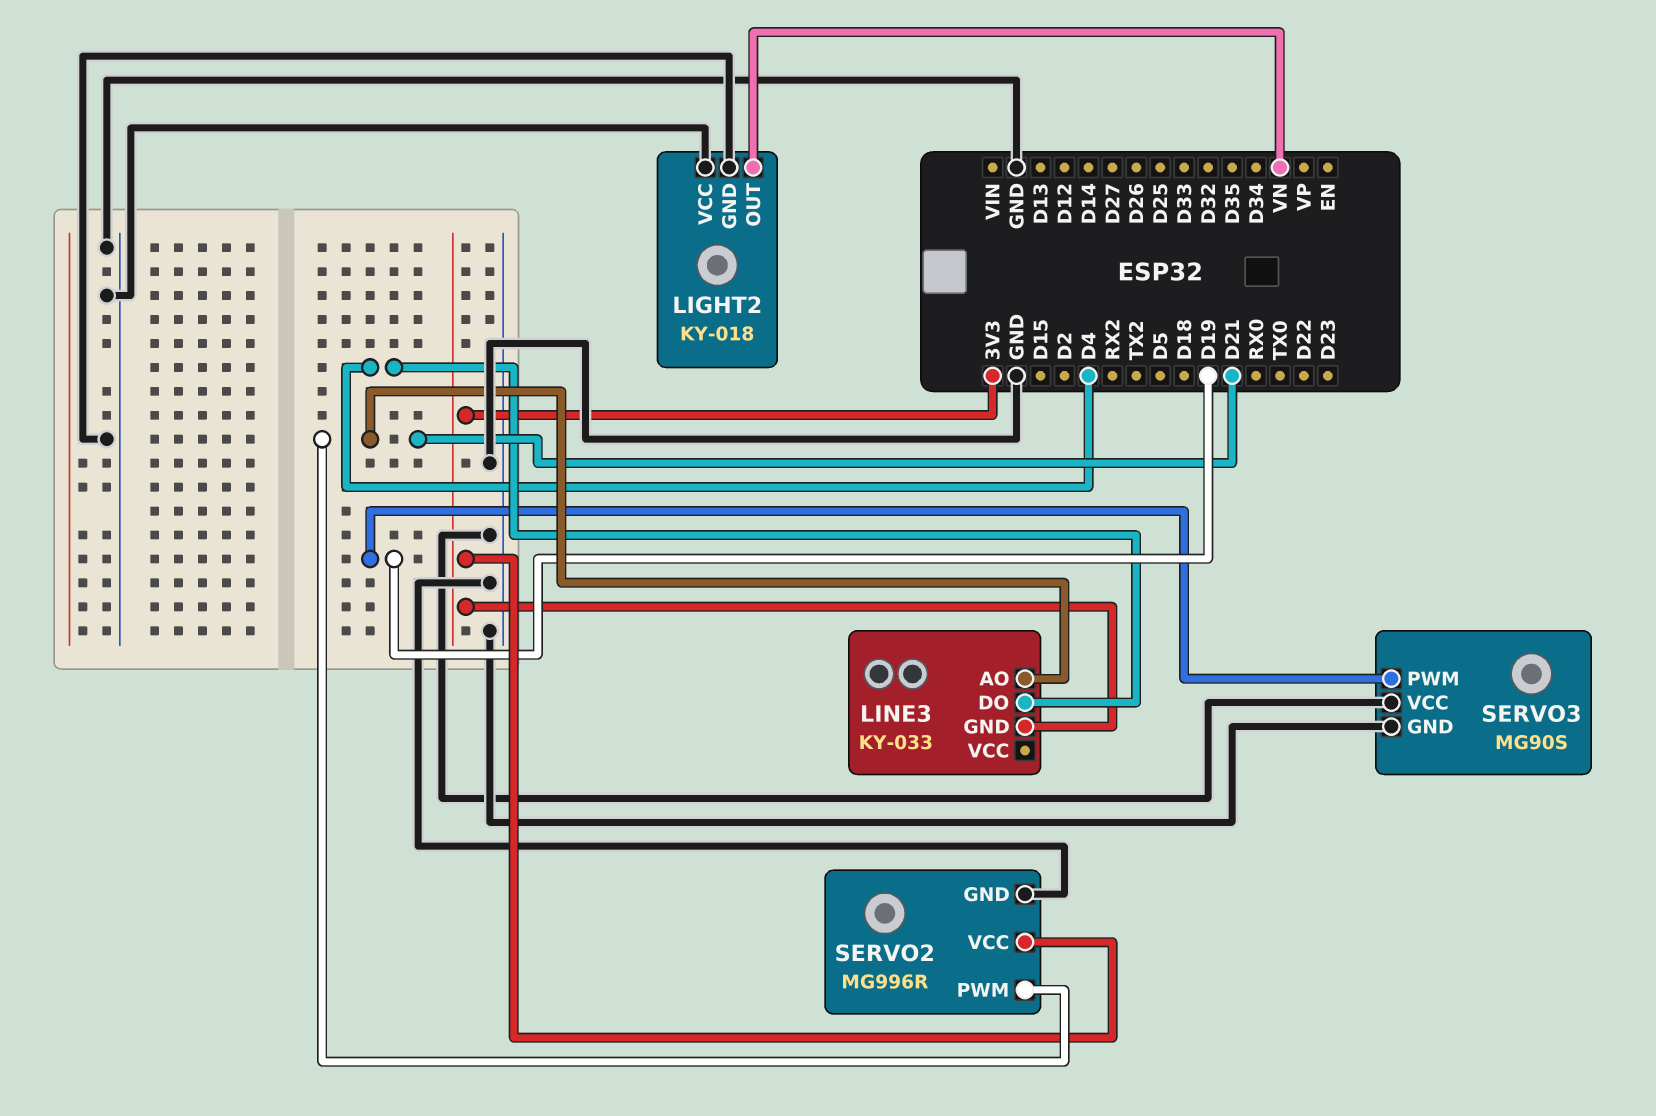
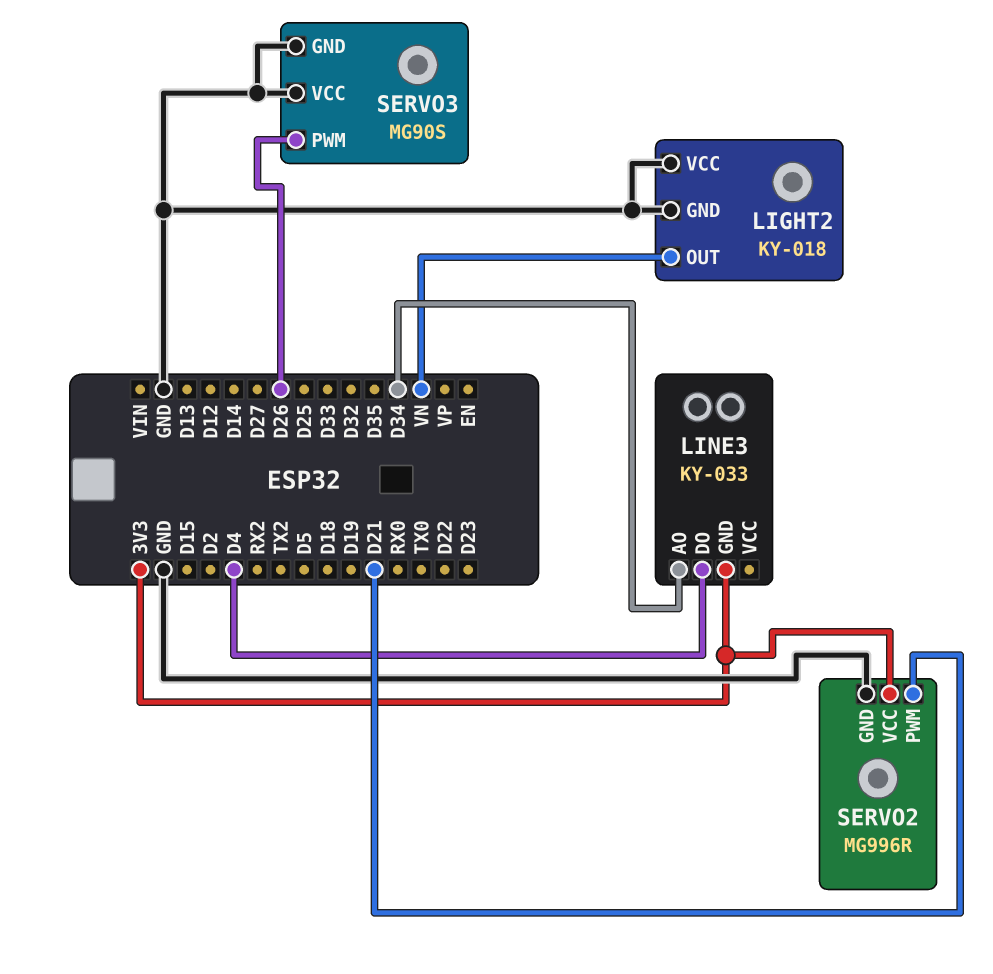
LINE3 pin AO: D21 -> D34
SERVO3 pin PWM: D19 -> D26

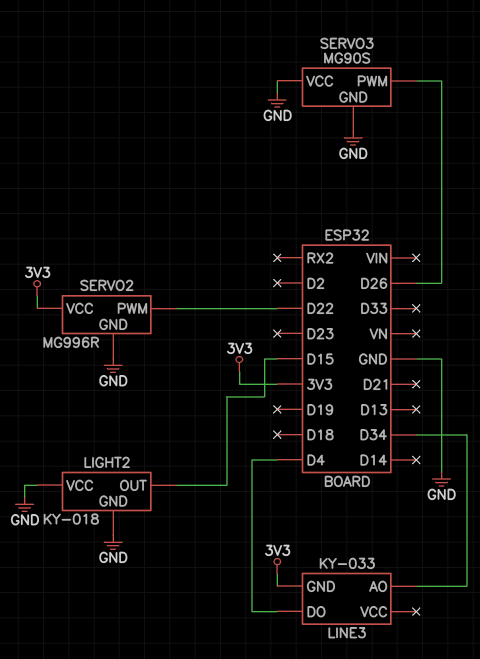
LIGHT2 pin OUT: VN -> D15
SERVO2 pin PWM: D21 -> D22

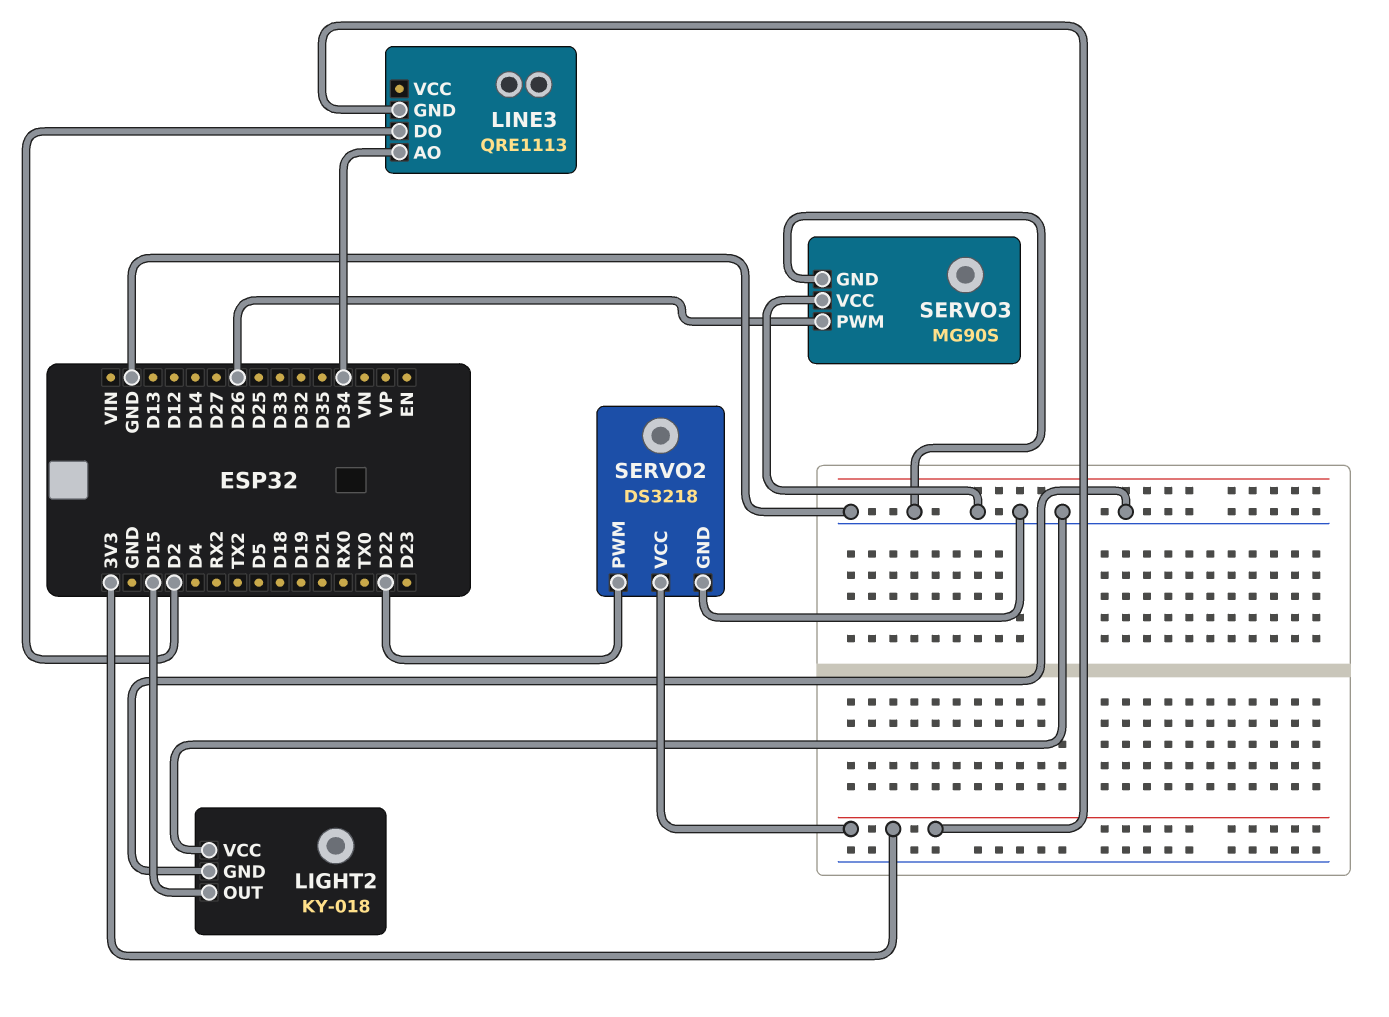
LINE3: KY-033 -> QRE1113
LINE3 pin DO: D4 -> D2
SERVO2: MG996R -> DS3218

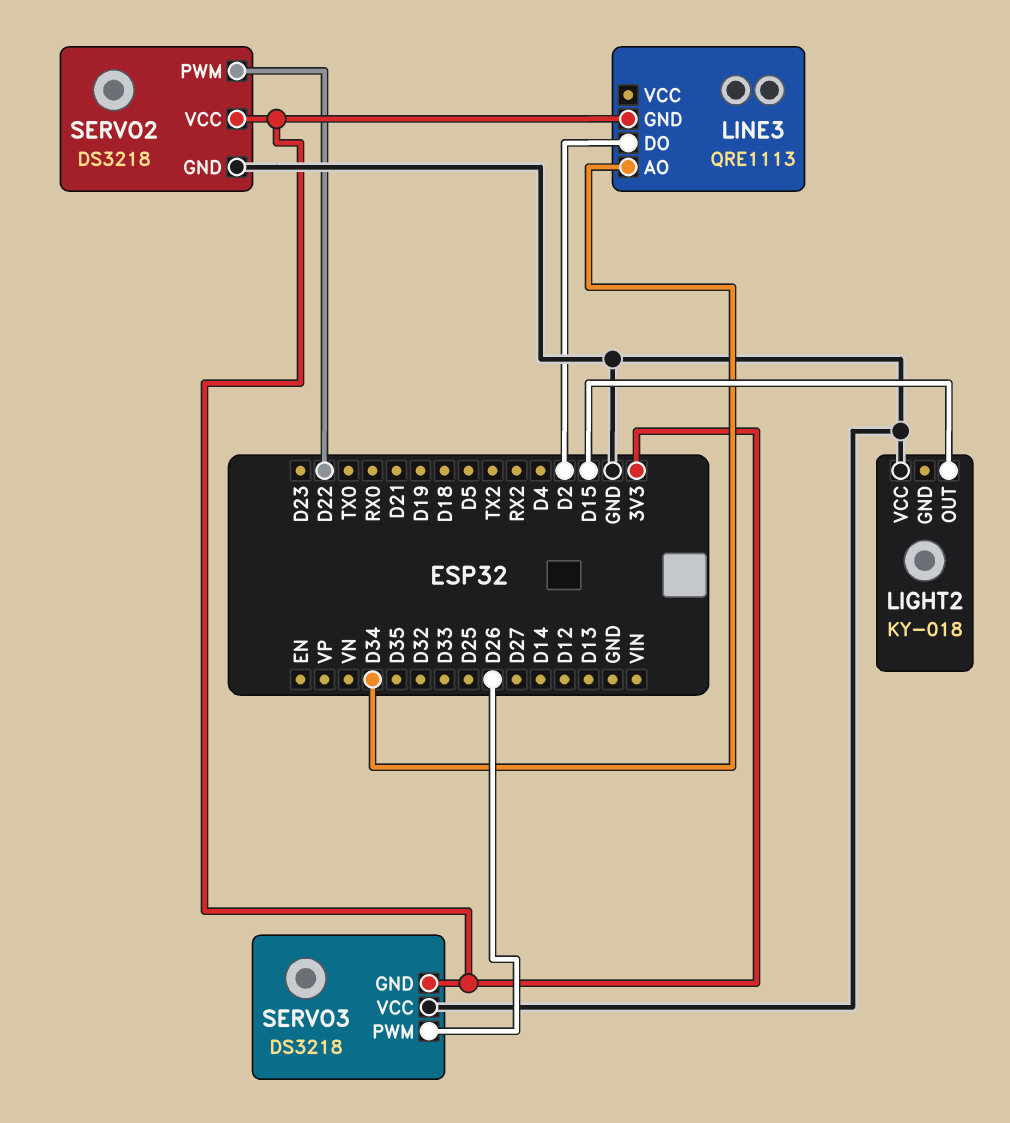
LIGHT2 pin GND: GND -> none
SERVO3: MG90S -> DS3218
SERVO3 pin GND: GND -> 3V3

